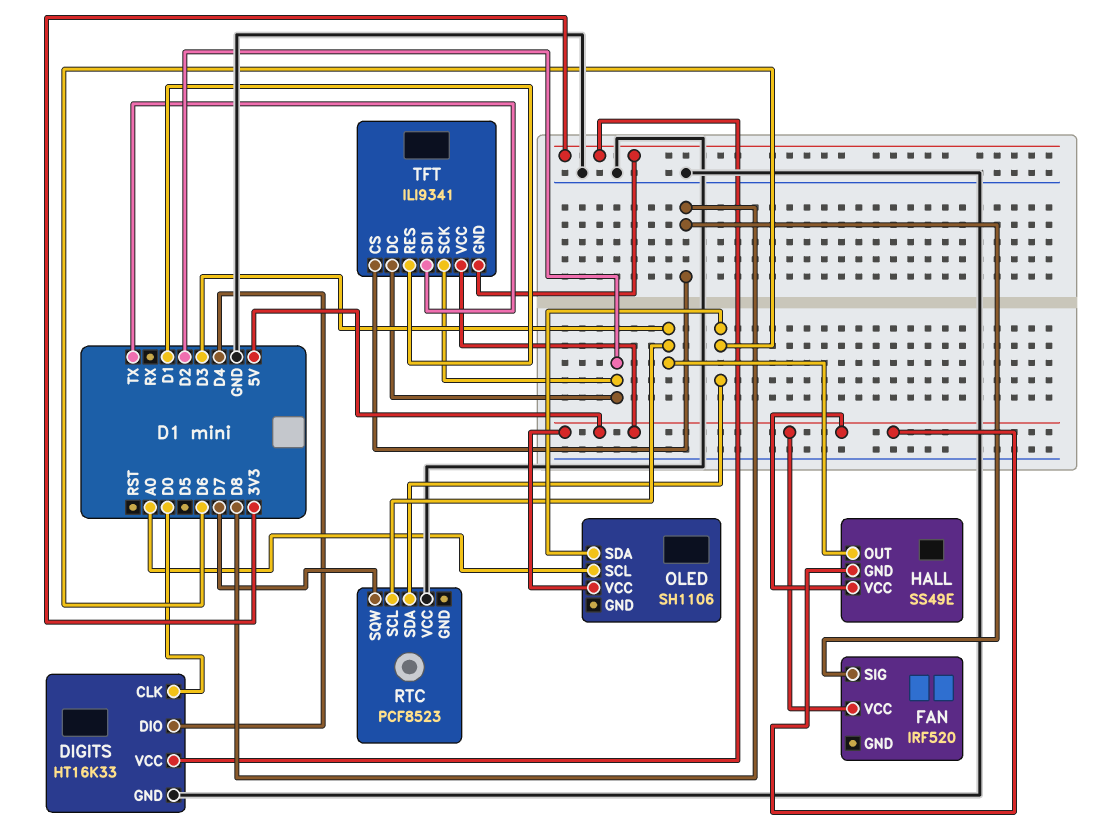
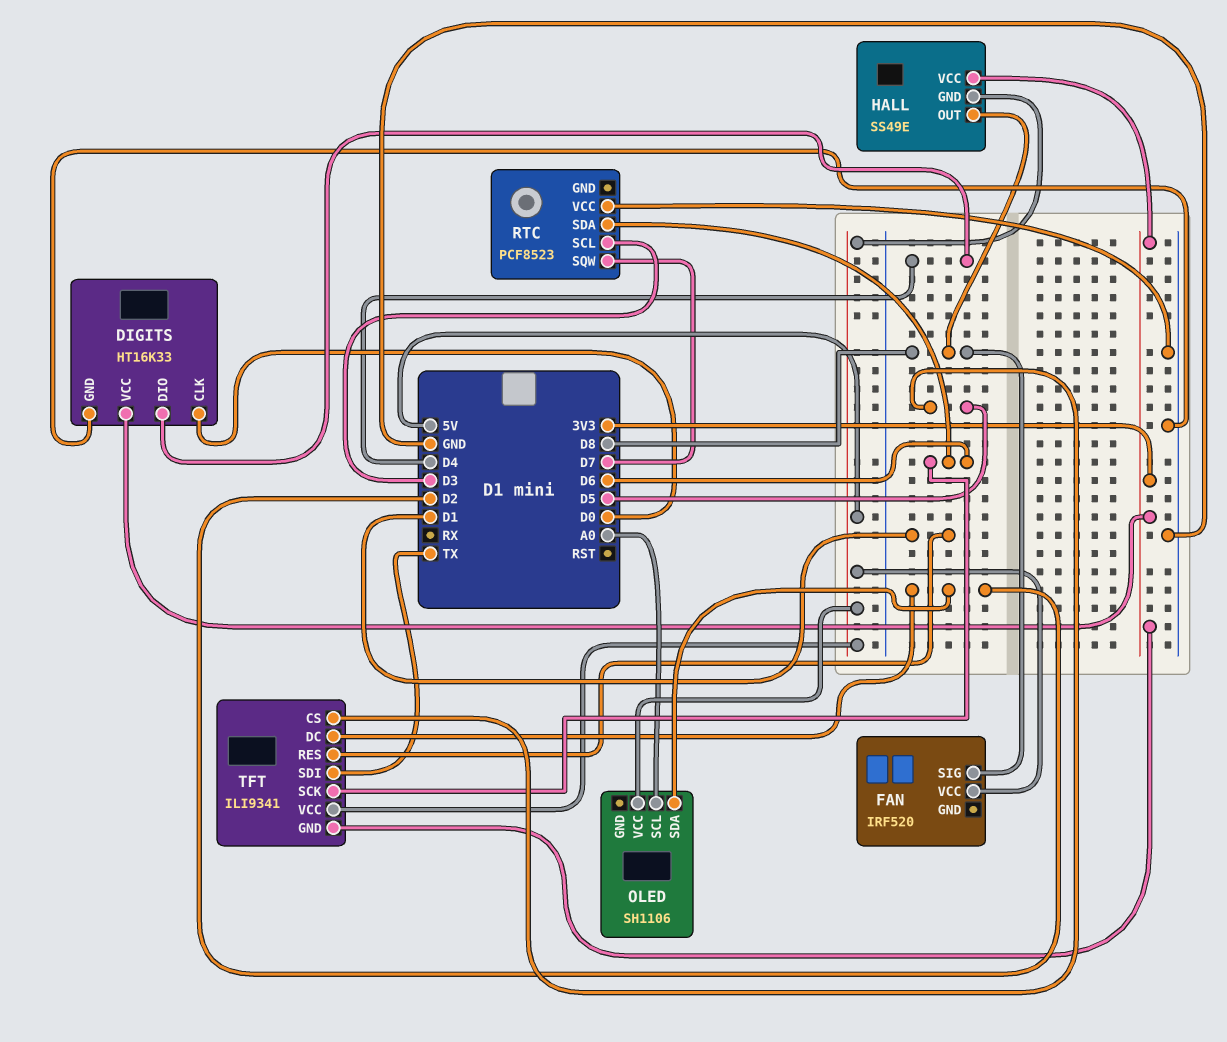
HALL pin OUT: D3 -> D8
HALL pin VCC: 5V -> 3V3
OLED pin SDA: D6 -> D2
TFT pin CS: D8 -> D5
TFT pin SCK: D2 -> D6

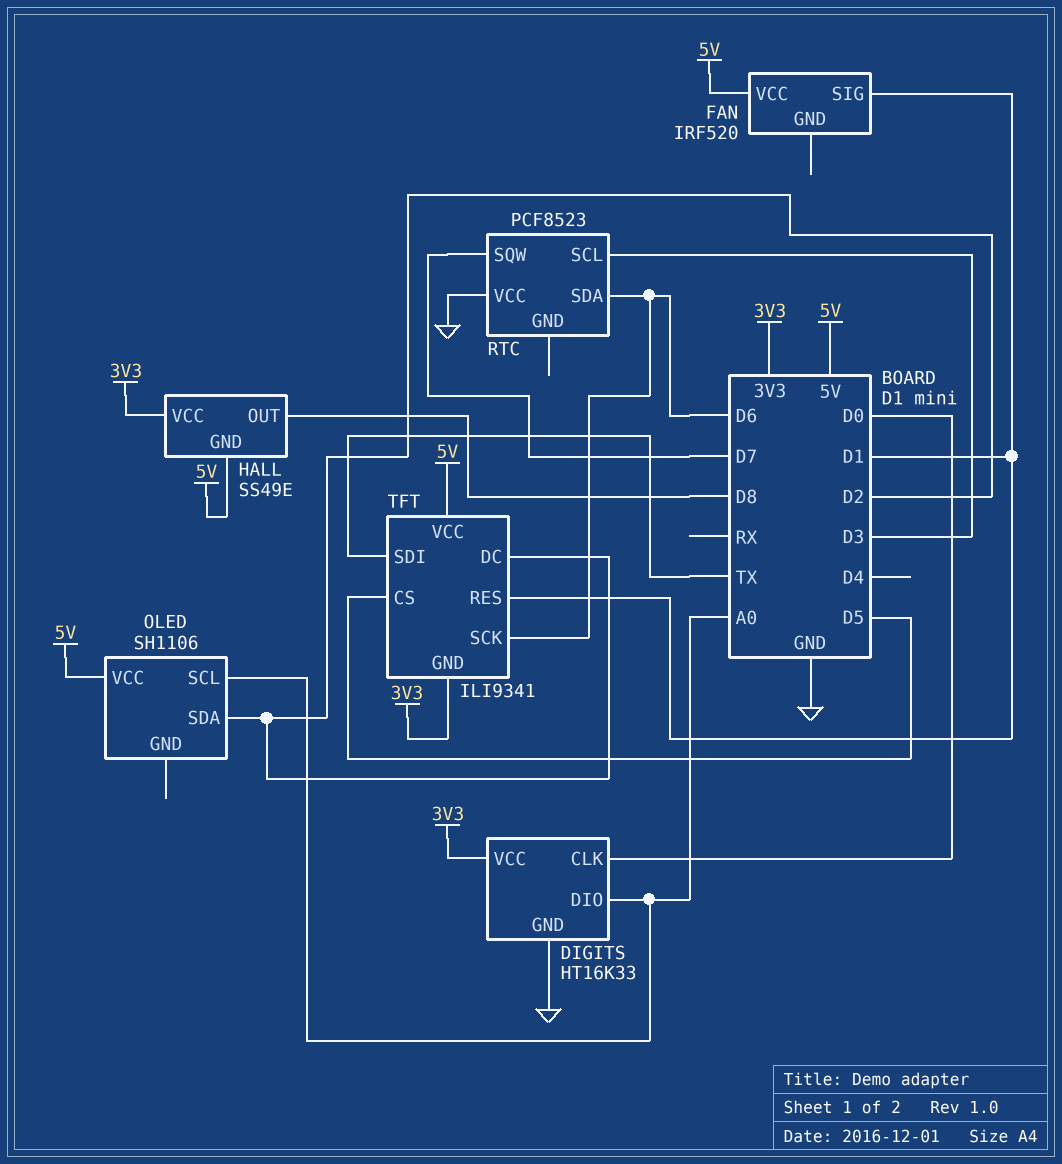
DIGITS pin DIO: D4 -> A0
FAN pin SIG: D8 -> D1

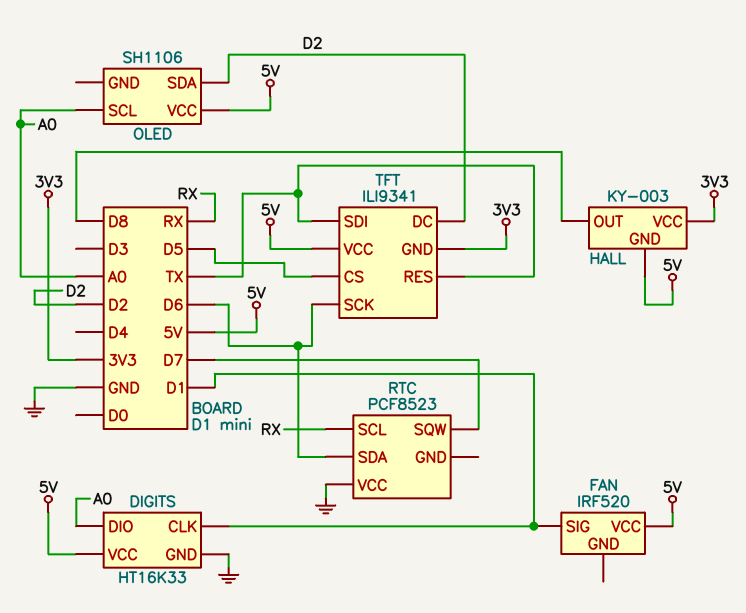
DIGITS pin CLK: D0 -> D1
DIGITS pin VCC: 3V3 -> 5V
HALL: SS49E -> KY-003
RTC pin SCL: D3 -> RX
TFT pin RES: D1 -> TX

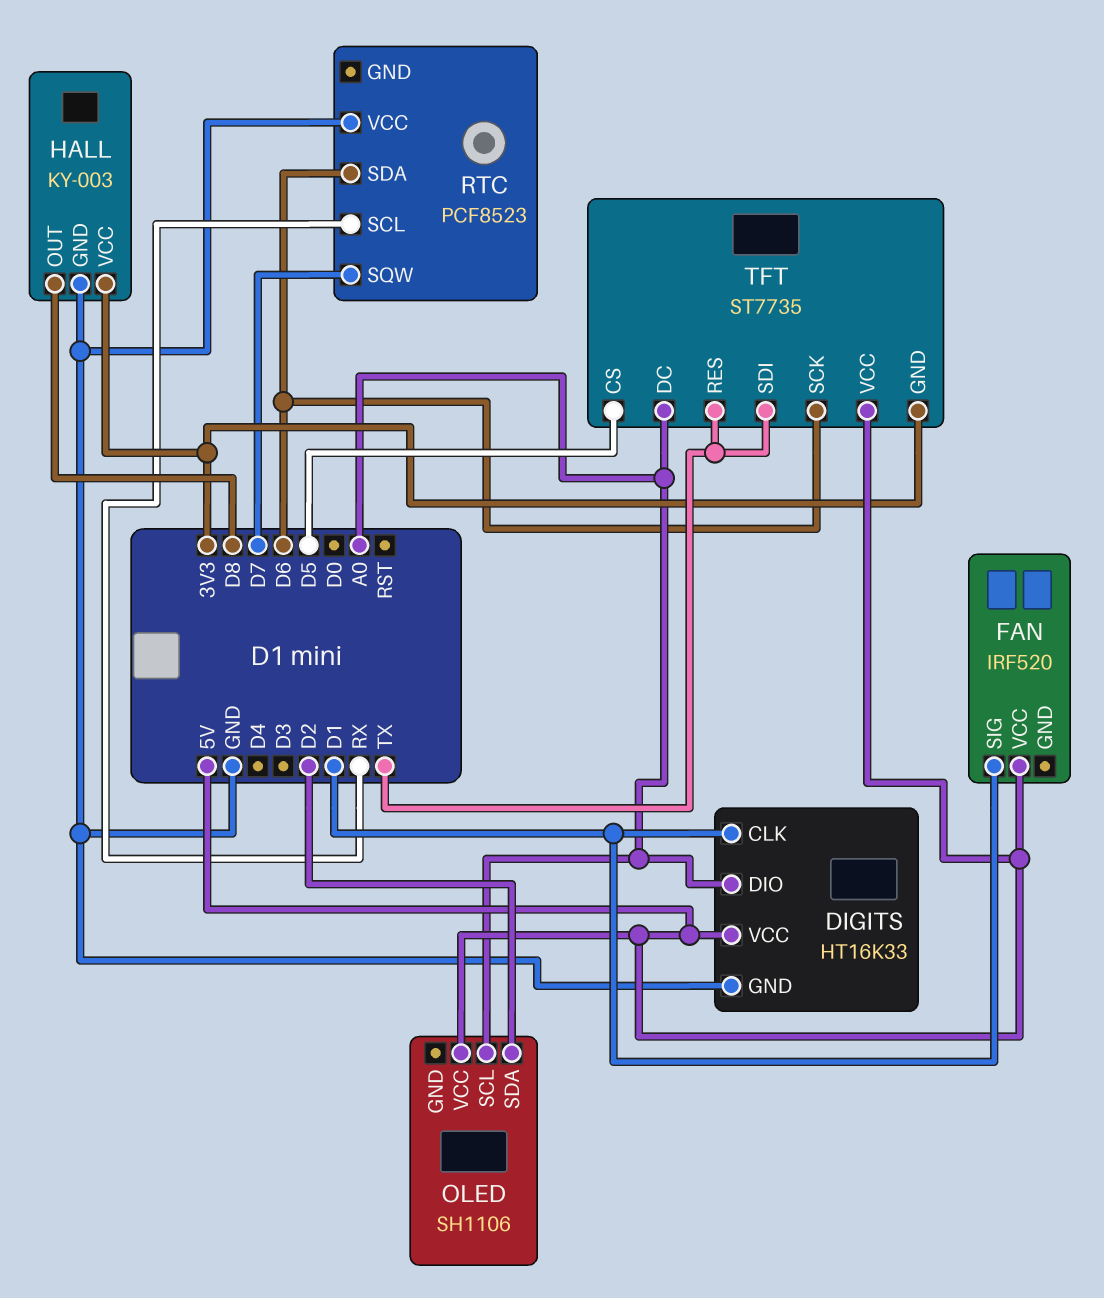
HALL pin GND: 5V -> GND
TFT: ILI9341 -> ST7735
TFT pin DC: D2 -> A0

